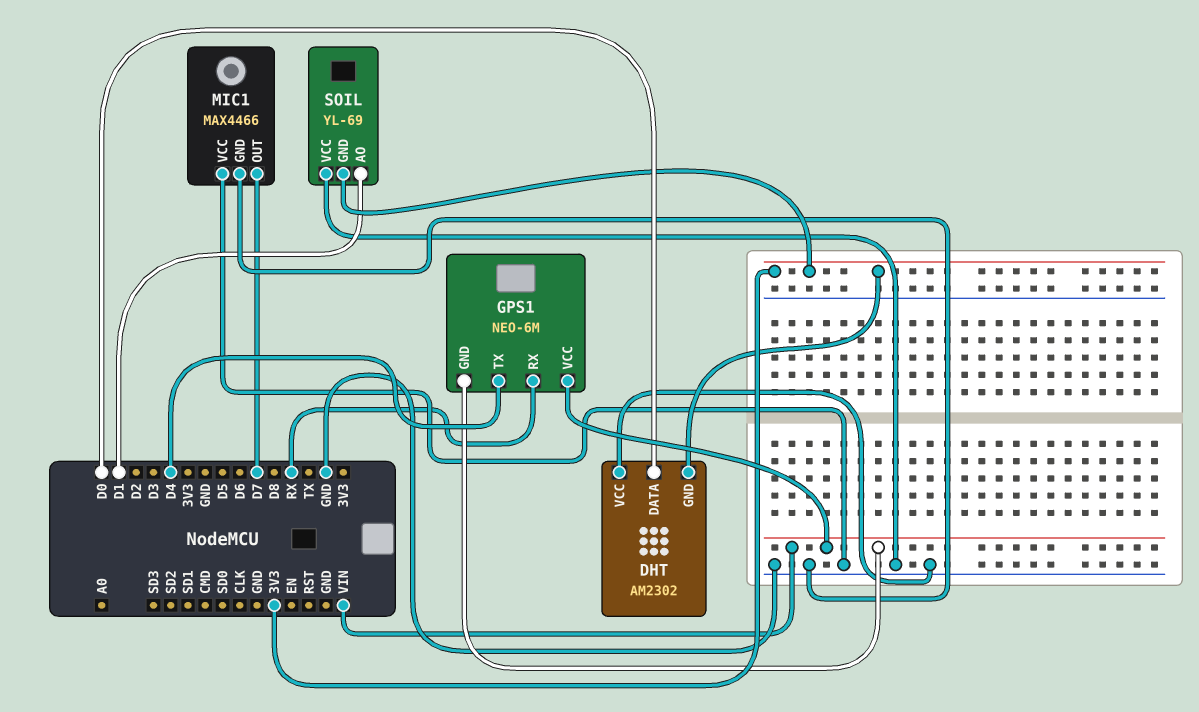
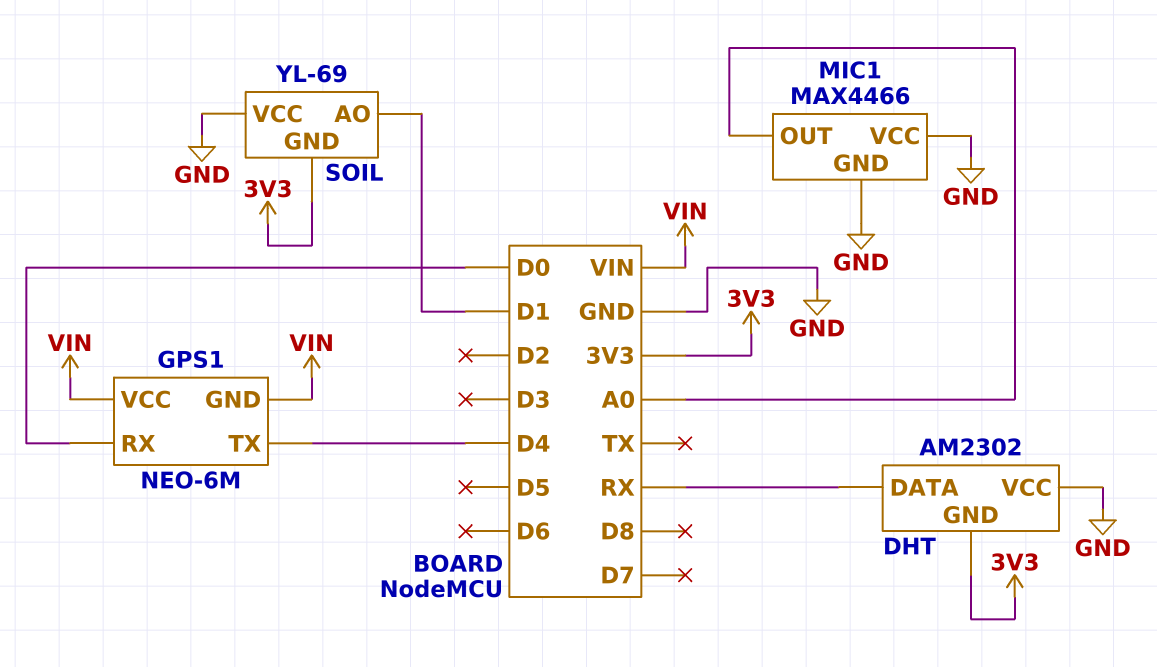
DHT pin DATA: D0 -> RX
GPS1 pin RX: RX -> D0
MIC1 pin OUT: D7 -> A0

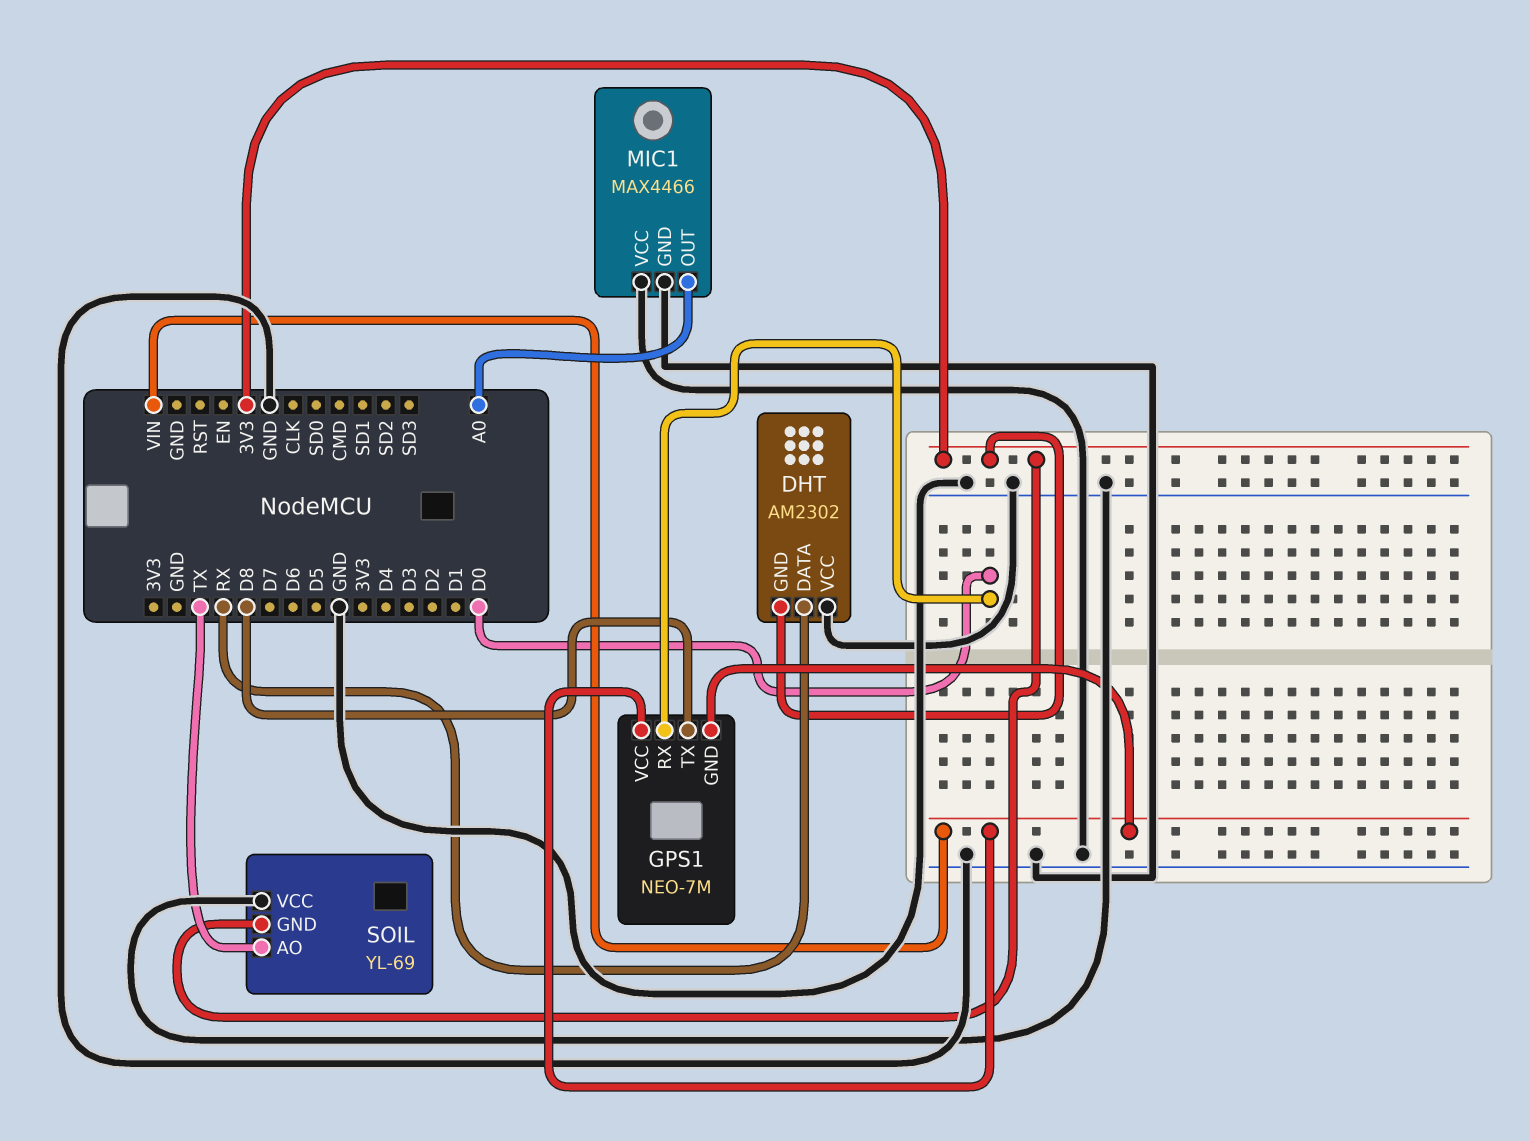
GPS1: NEO-6M -> NEO-7M
GPS1 pin TX: D4 -> D8
SOIL pin AO: D1 -> TX

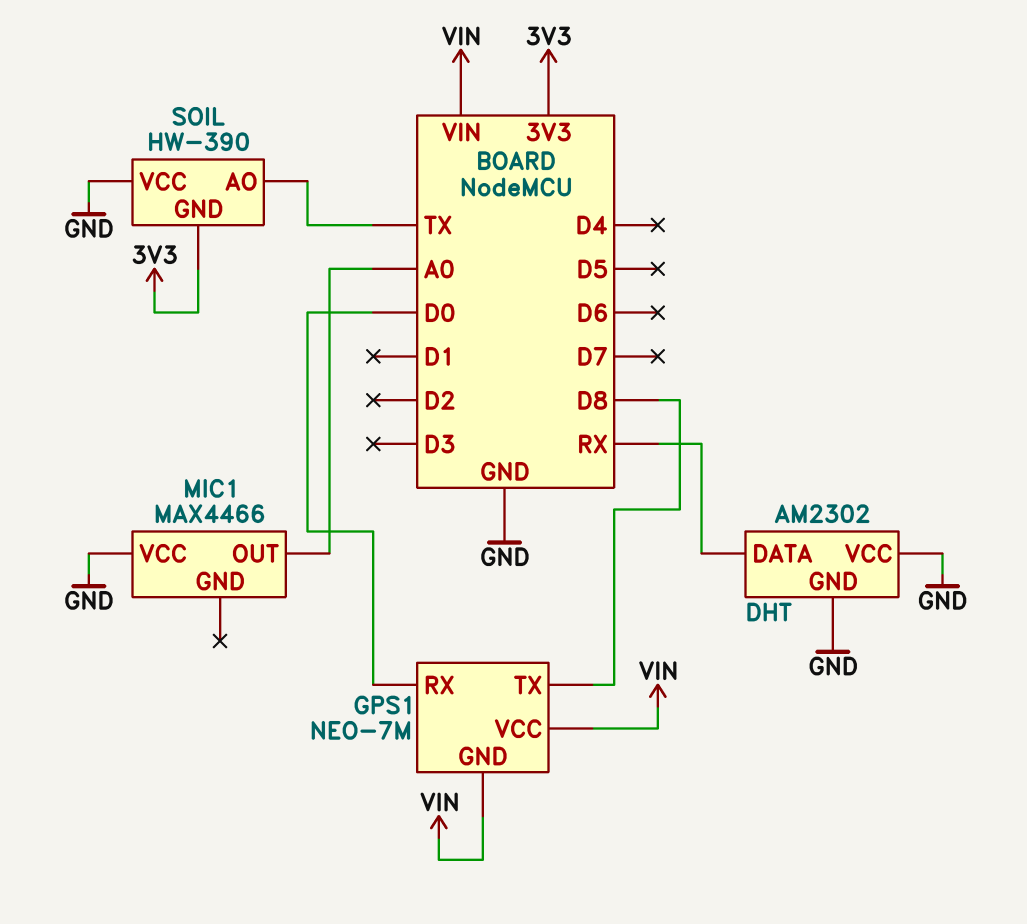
DHT pin GND: 3V3 -> GND
MIC1 pin GND: GND -> none
SOIL: YL-69 -> HW-390

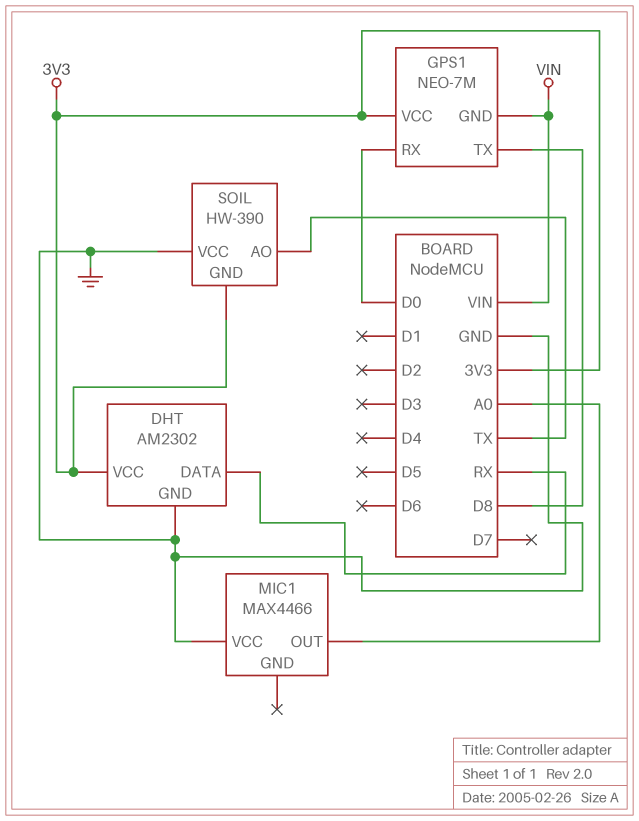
DHT pin VCC: GND -> 3V3
GPS1 pin VCC: VIN -> 3V3

